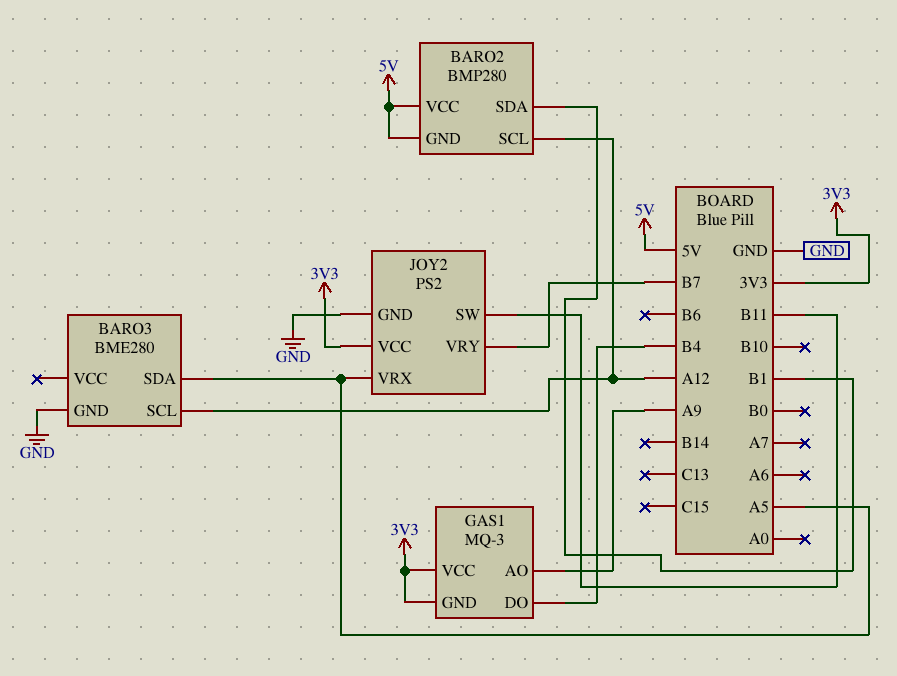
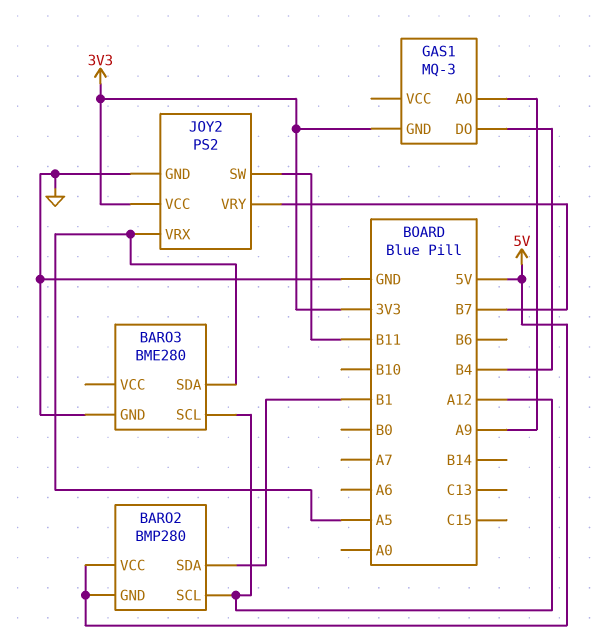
GAS1 pin VCC: 3V3 -> none

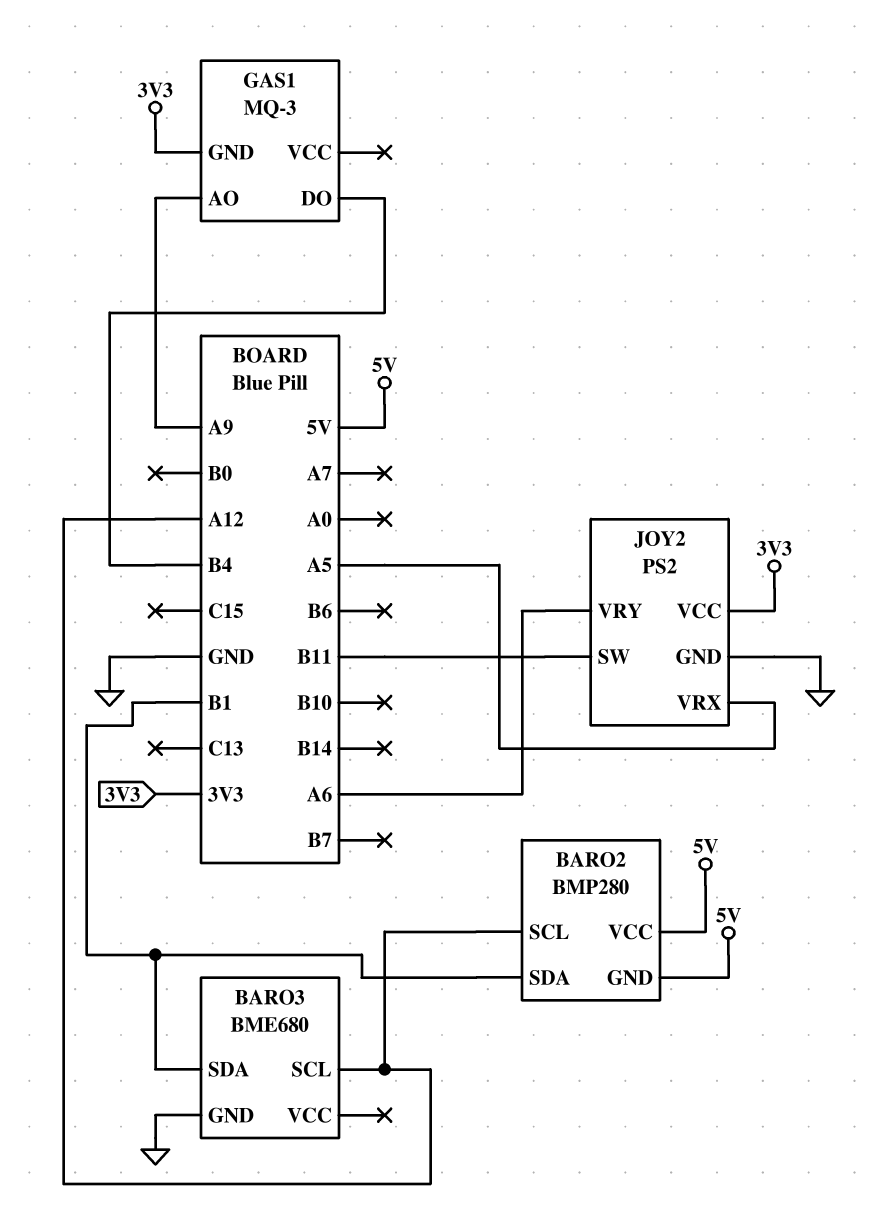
BARO3: BME280 -> BME680
BARO3 pin SDA: A5 -> B1
JOY2 pin VRY: B7 -> A6

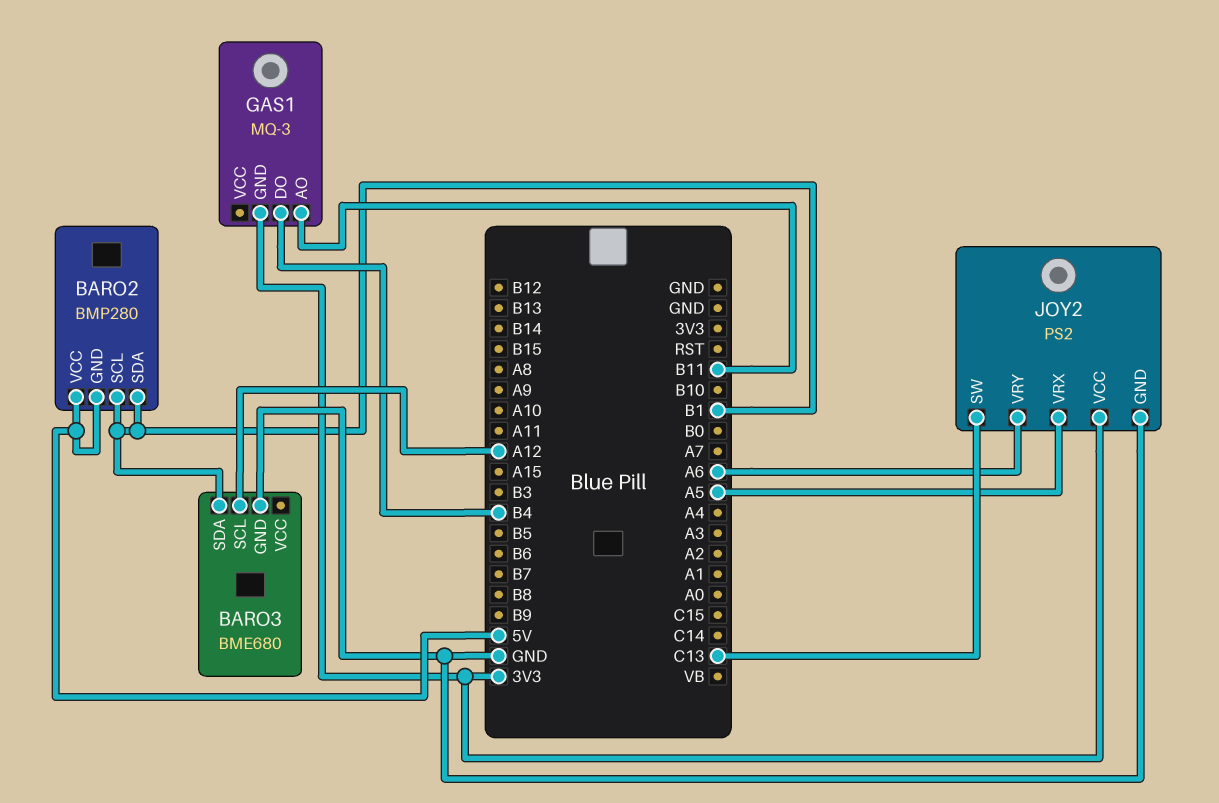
BARO2 pin SCL: A12 -> B1
GAS1 pin AO: A9 -> B11
JOY2 pin SW: B11 -> C13

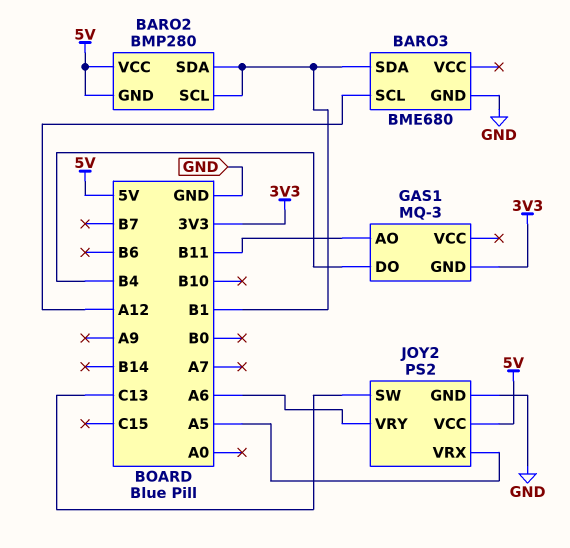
JOY2 pin VCC: 3V3 -> 5V

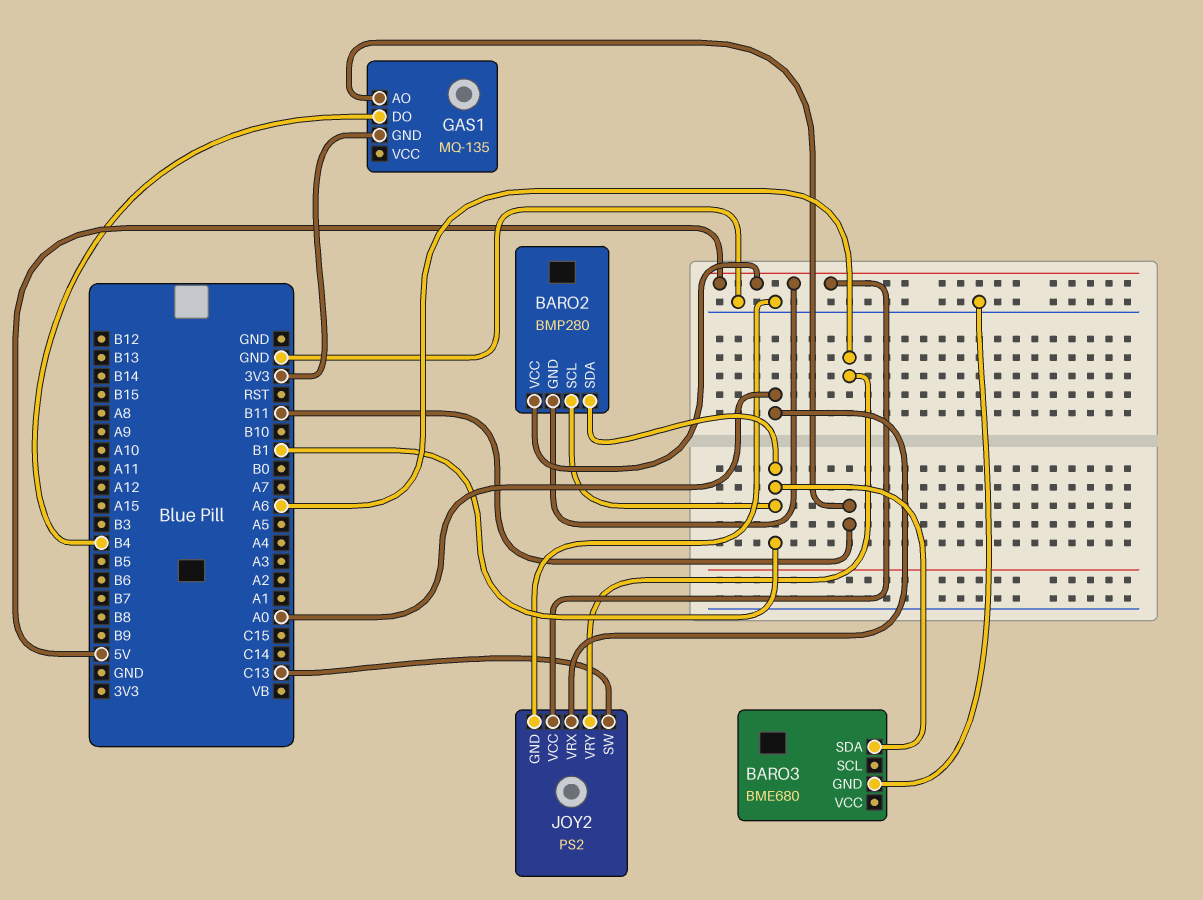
BARO3 pin SCL: A12 -> none
GAS1: MQ-3 -> MQ-135
JOY2 pin VRX: A5 -> A0

